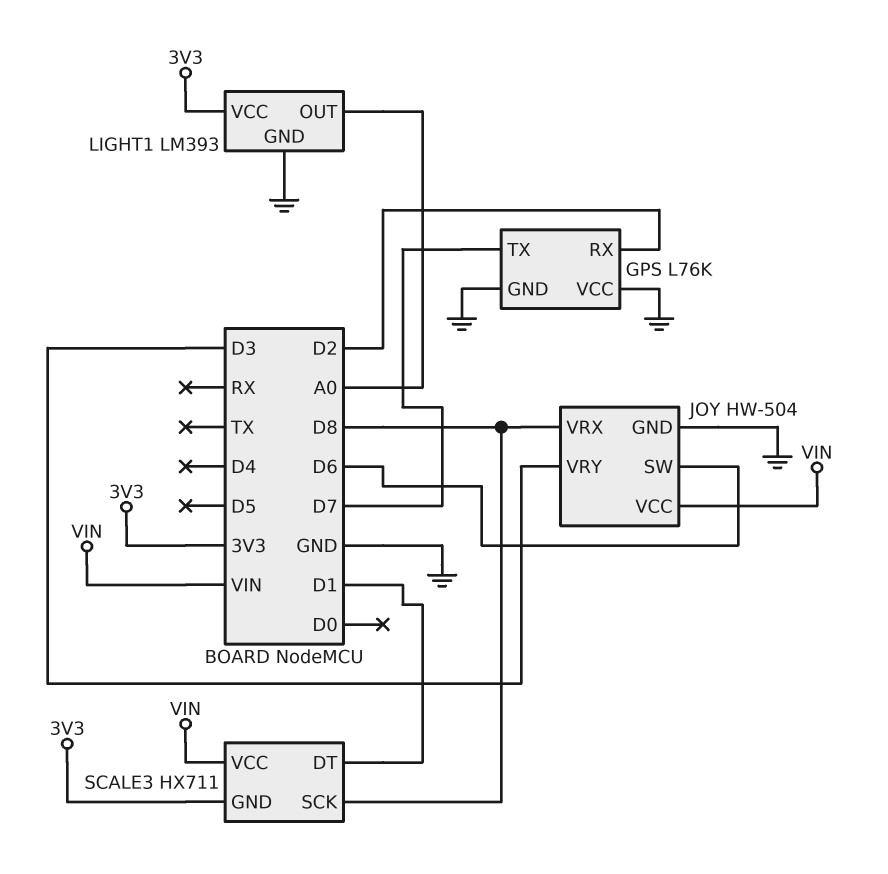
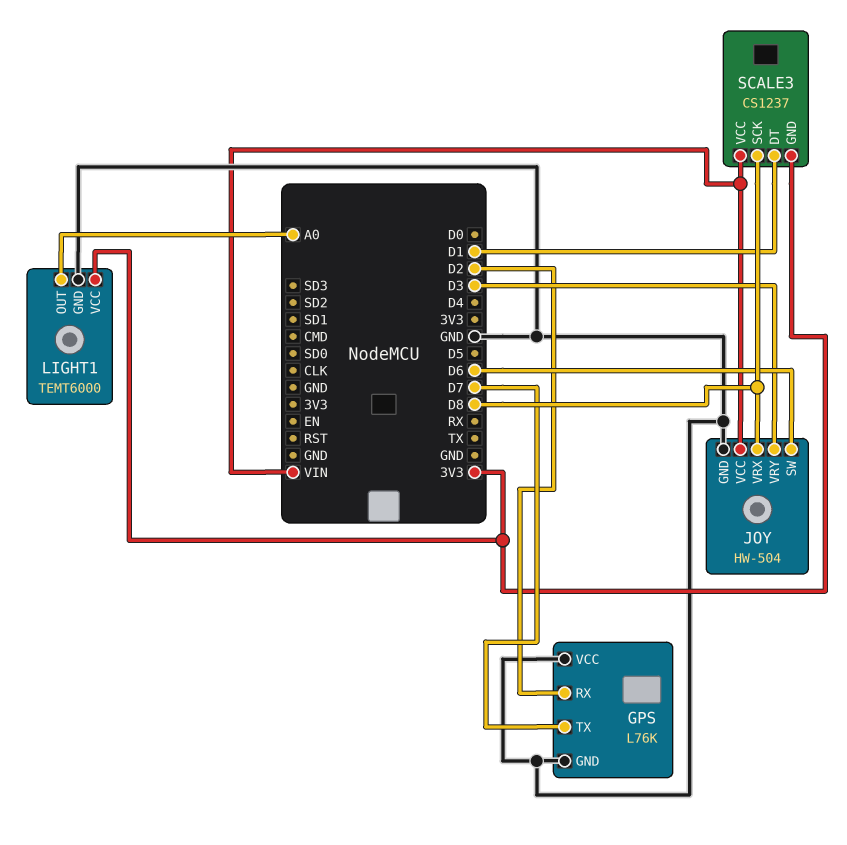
LIGHT1: LM393 -> TEMT6000
SCALE3: HX711 -> CS1237

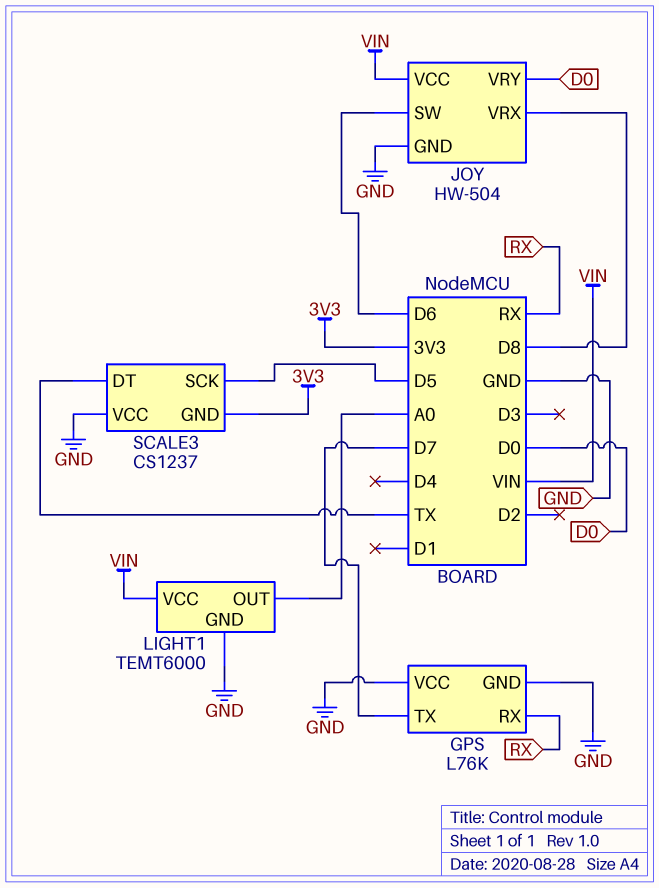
GPS pin RX: D2 -> RX
JOY pin VRY: D3 -> D0
LIGHT1 pin VCC: 3V3 -> VIN
SCALE3 pin DT: D1 -> TX
SCALE3 pin SCK: D8 -> D5
SCALE3 pin VCC: VIN -> GND

